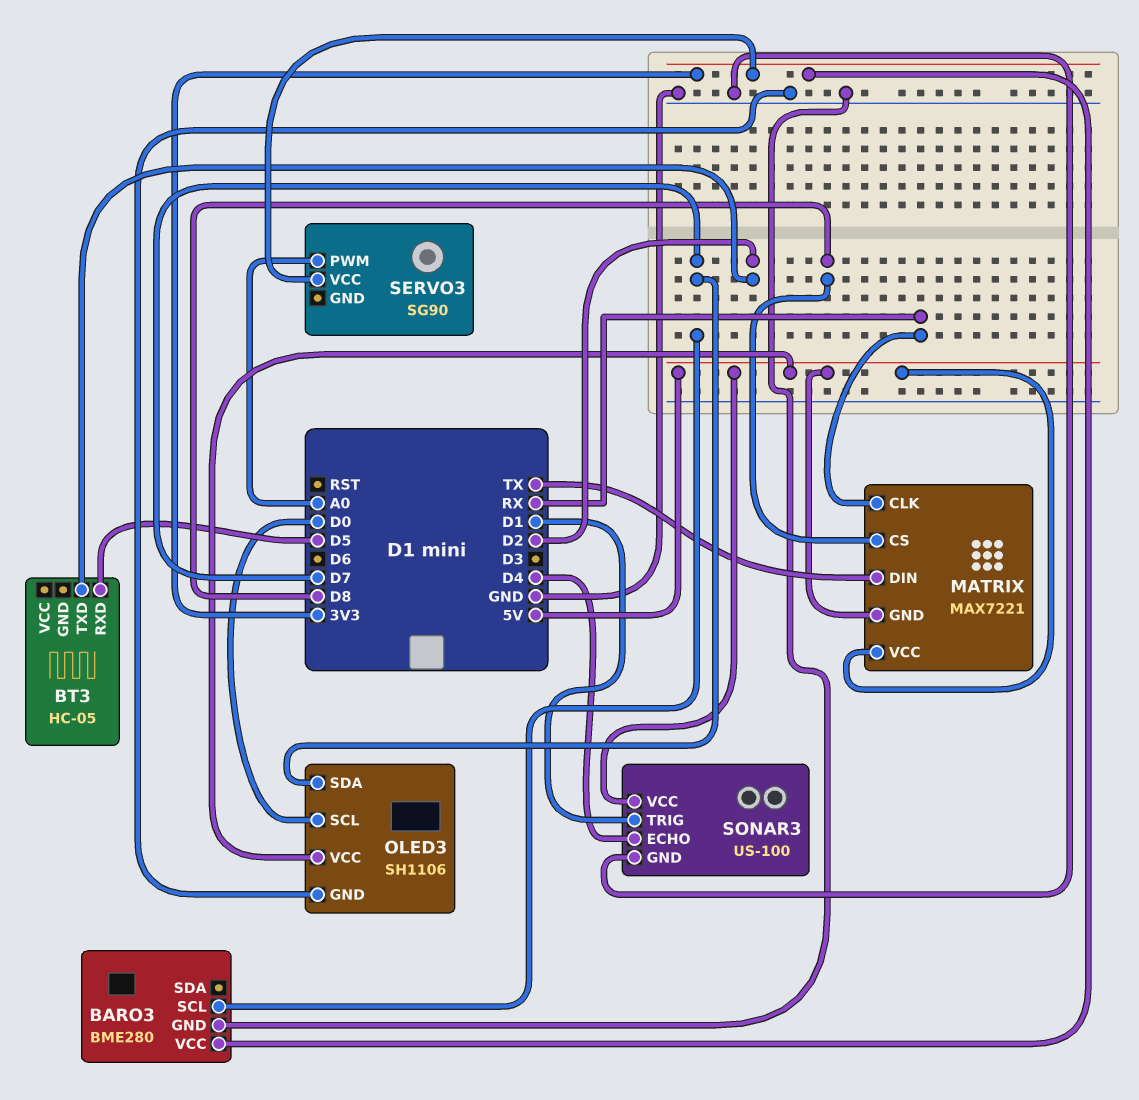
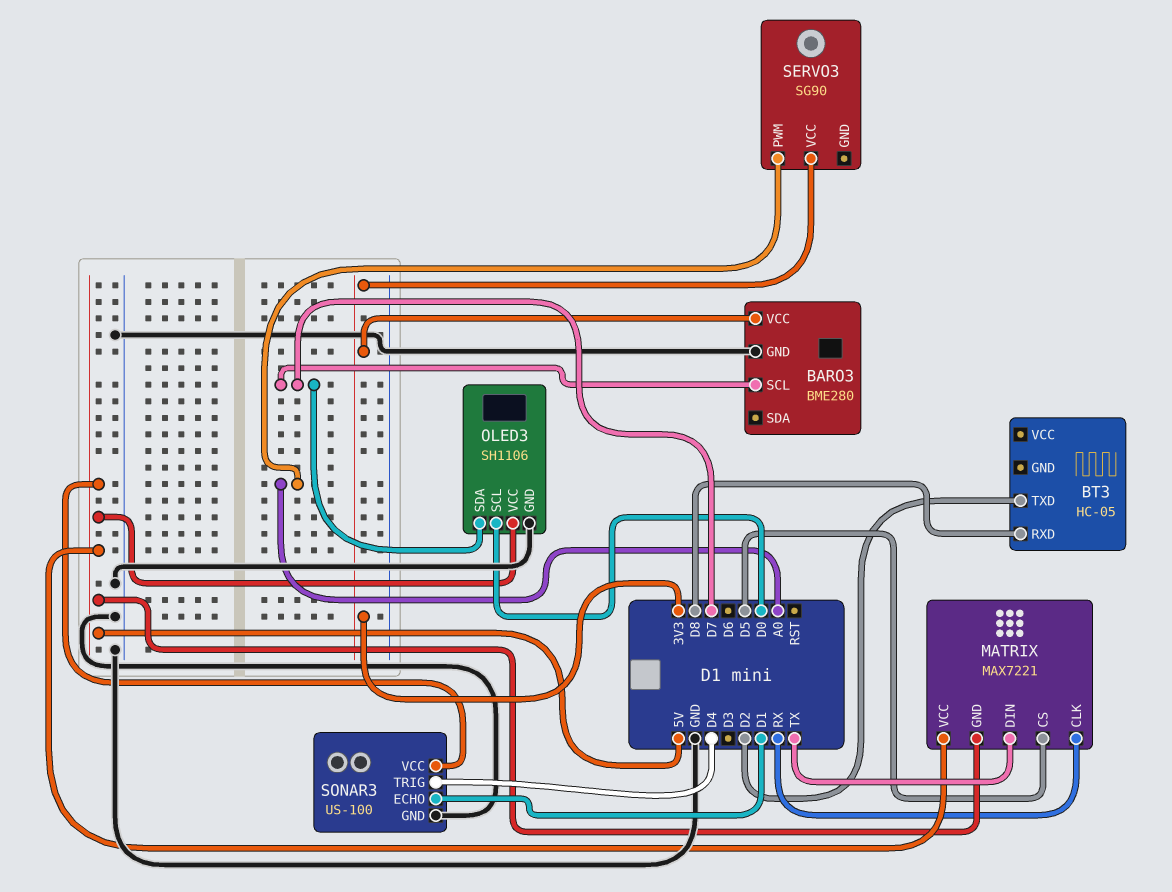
BT3 pin RXD: D5 -> D8
MATRIX pin CS: D8 -> D5
SONAR3 pin ECHO: D4 -> D1
SONAR3 pin TRIG: D1 -> D4

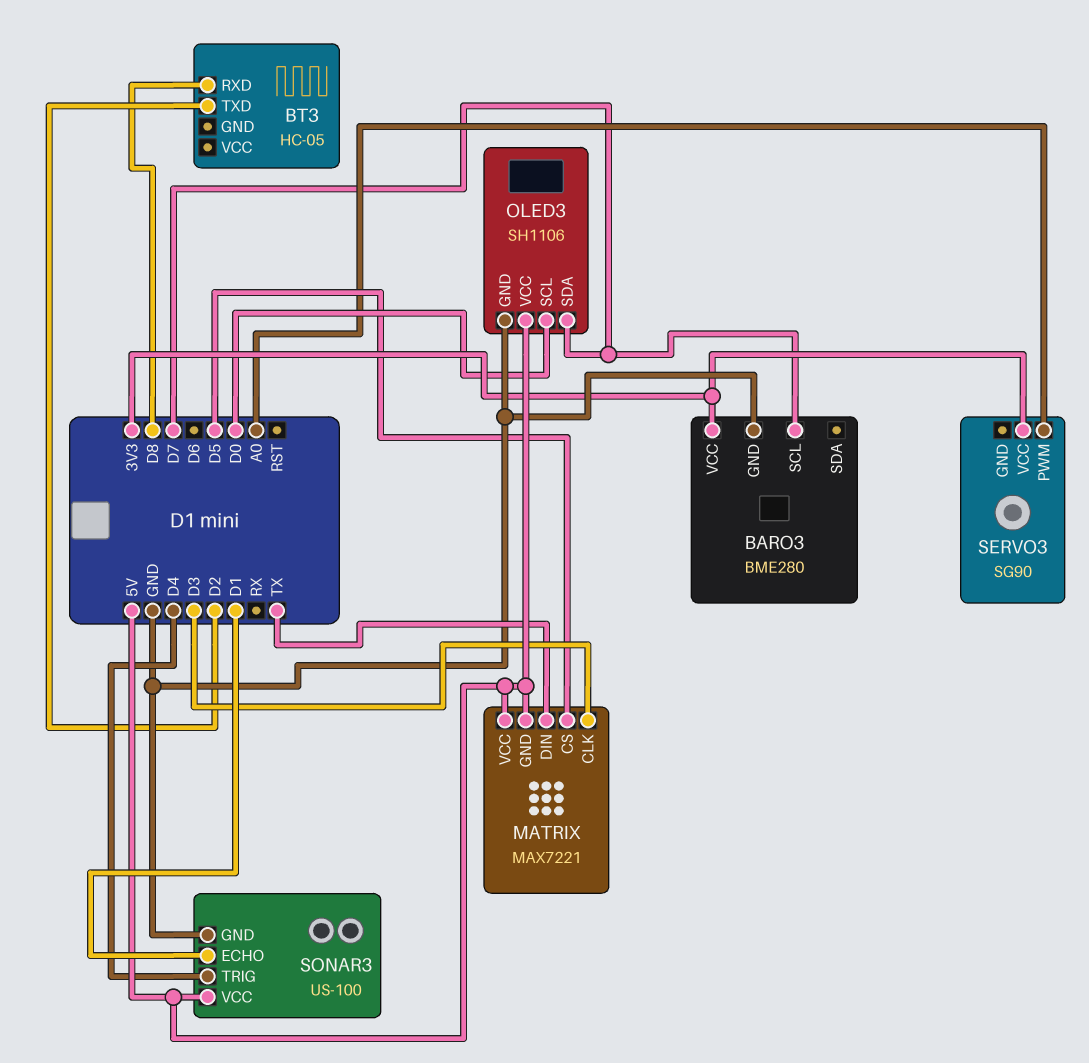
MATRIX pin CLK: RX -> D3

